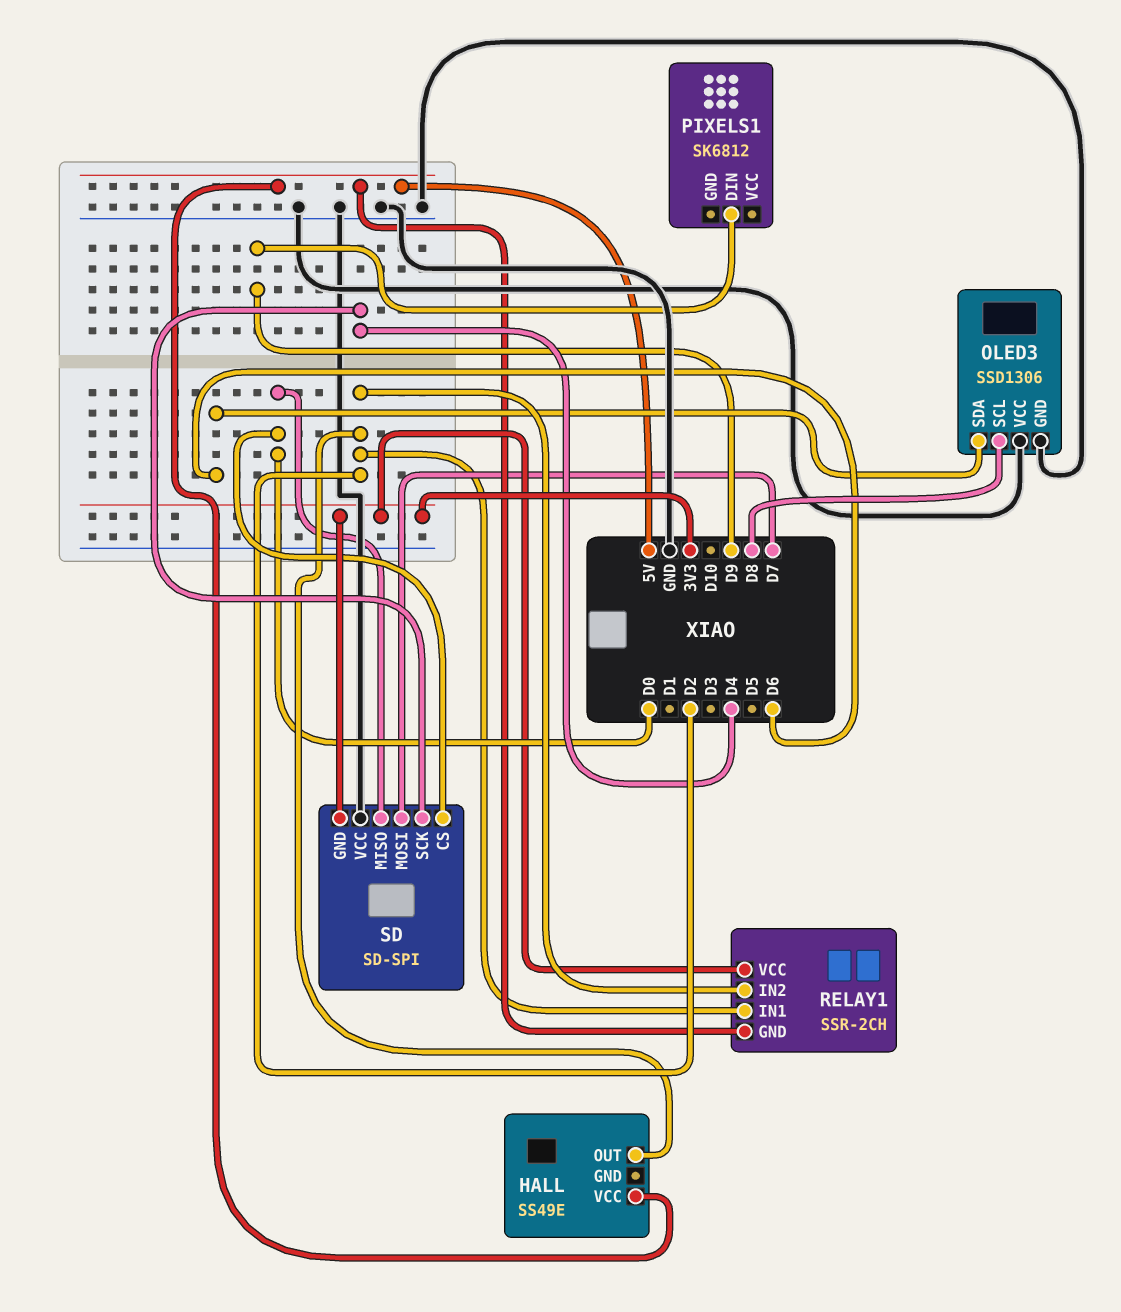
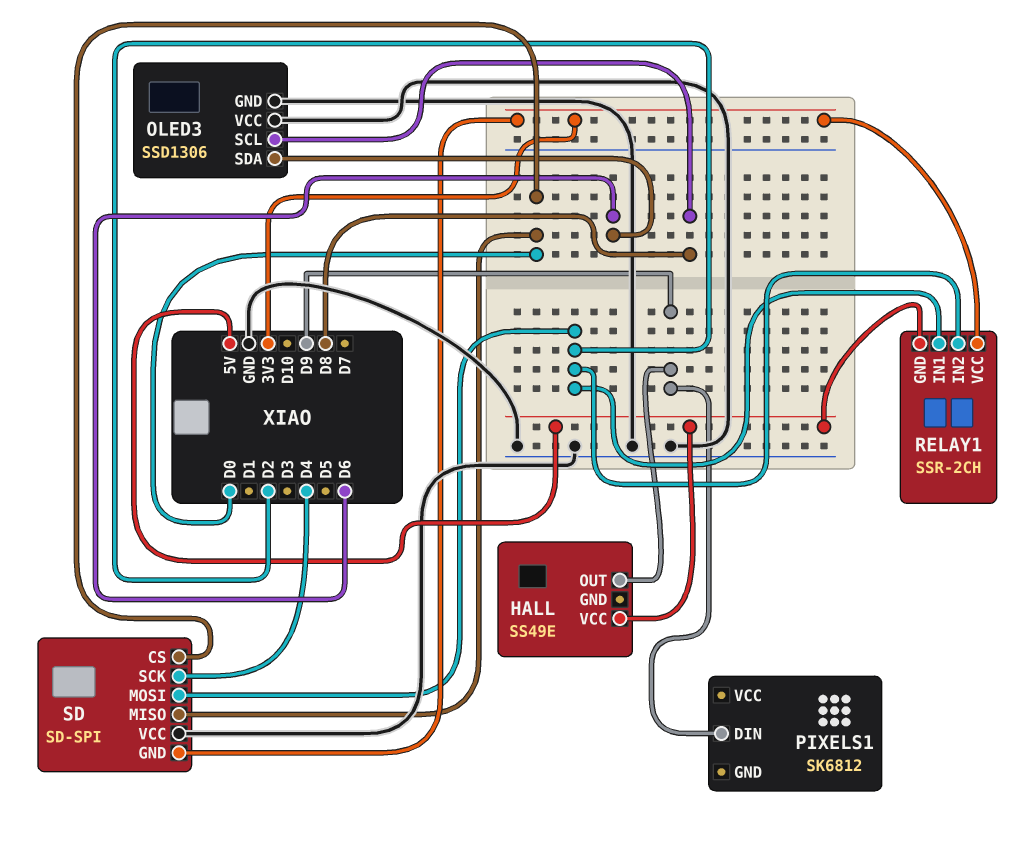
HALL pin OUT: D2 -> D9
SD pin MOSI: D7 -> D2

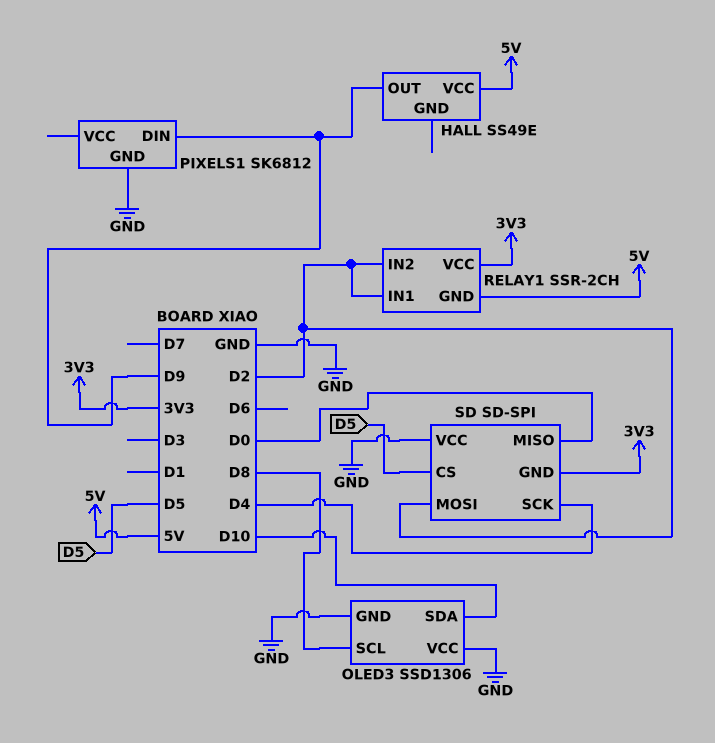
OLED3 pin SDA: D6 -> D10
PIXELS1 pin GND: none -> GND
SD pin CS: D0 -> D5

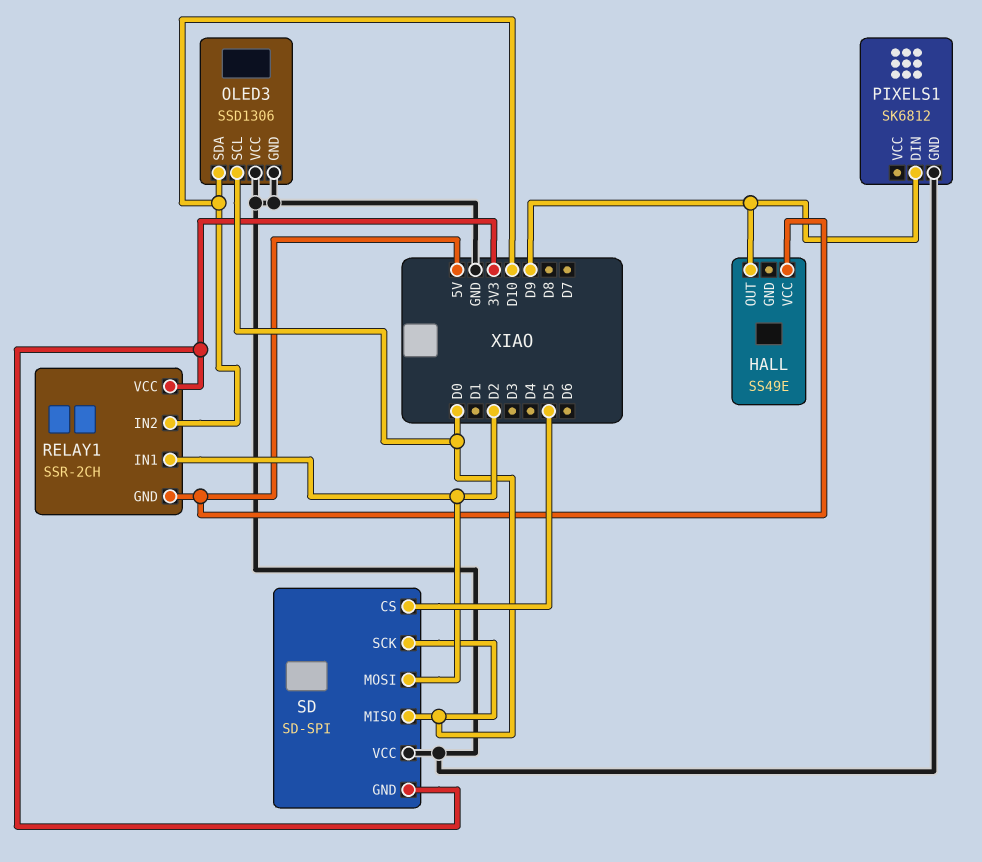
OLED3 pin SCL: D8 -> D0
RELAY1 pin IN2: D2 -> D10
SD pin SCK: D4 -> D0

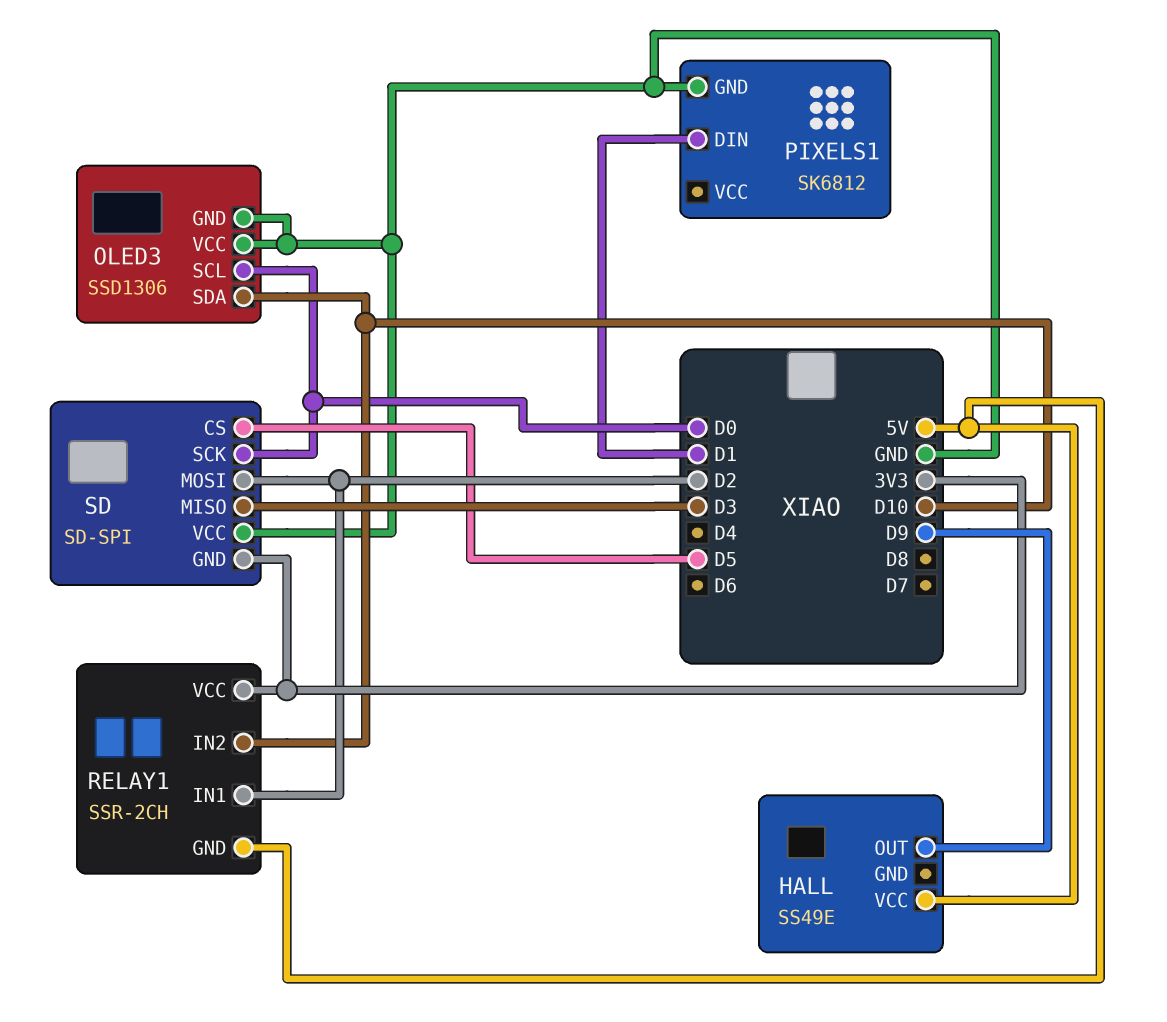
PIXELS1 pin DIN: D9 -> D1
SD pin MISO: D0 -> D3

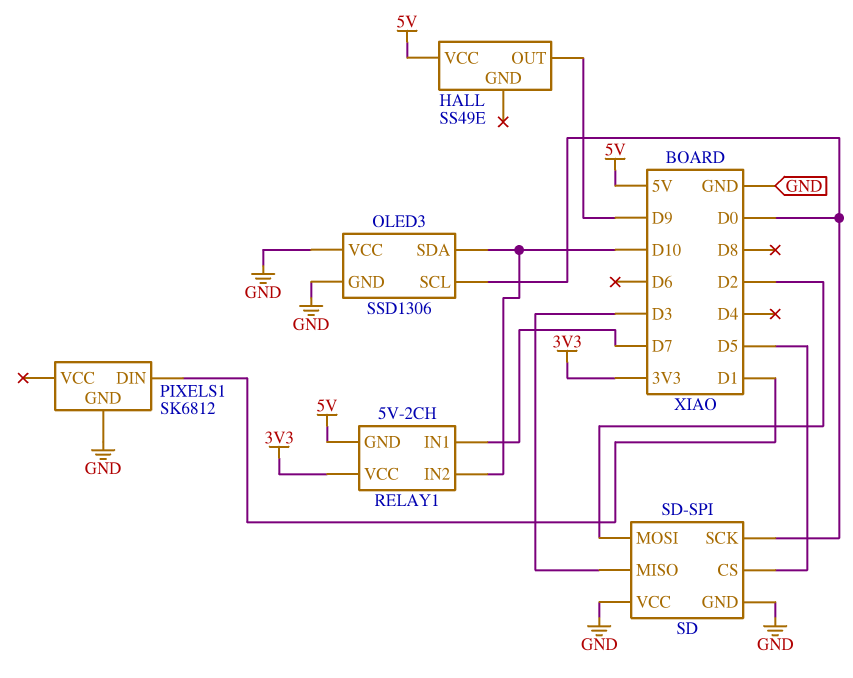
RELAY1: SSR-2CH -> 5V-2CH
RELAY1 pin IN1: D2 -> D7
SD pin GND: 3V3 -> GND

